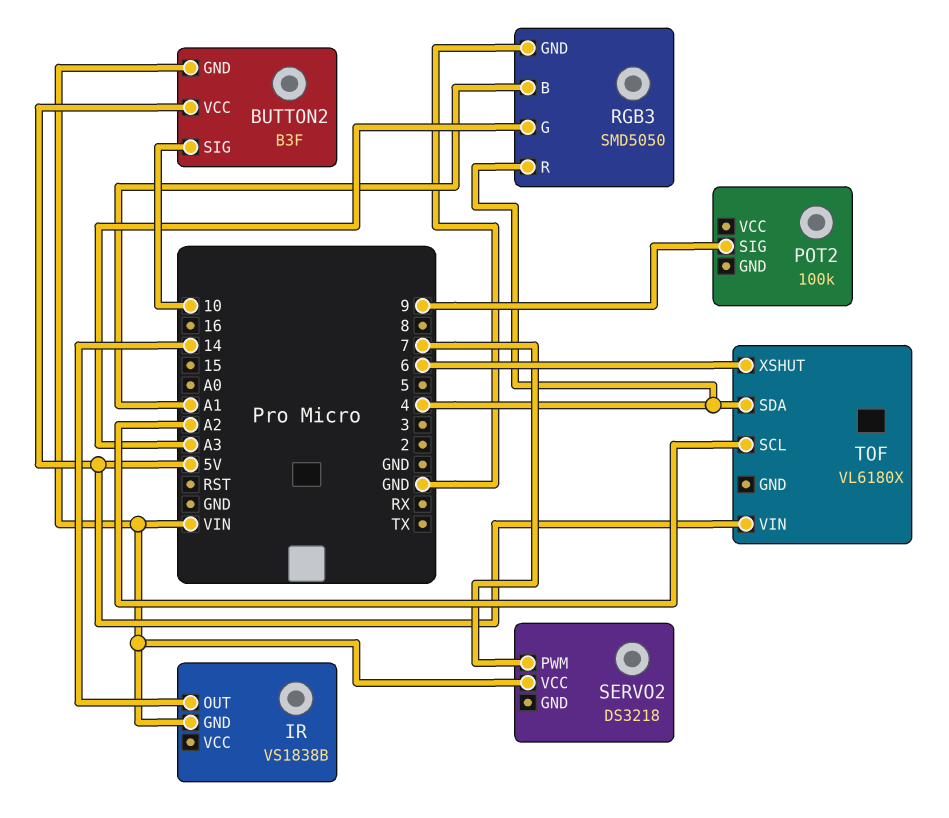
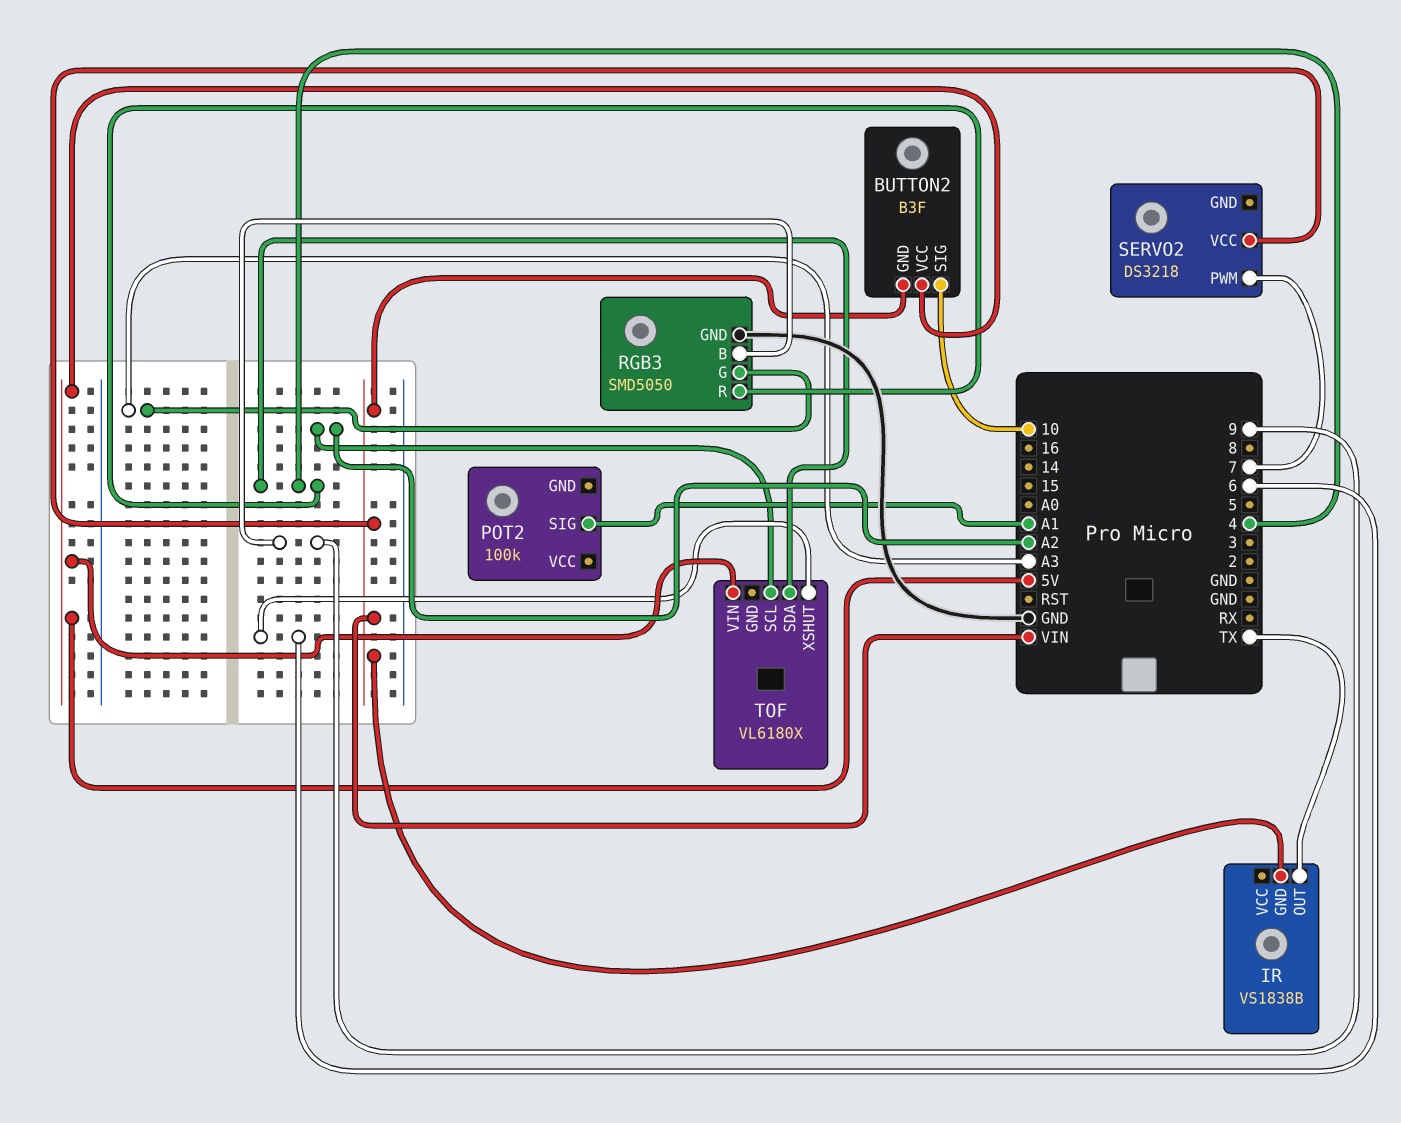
IR pin OUT: 14 -> TX
POT2 pin SIG: 9 -> A1
RGB3 pin B: A1 -> 9

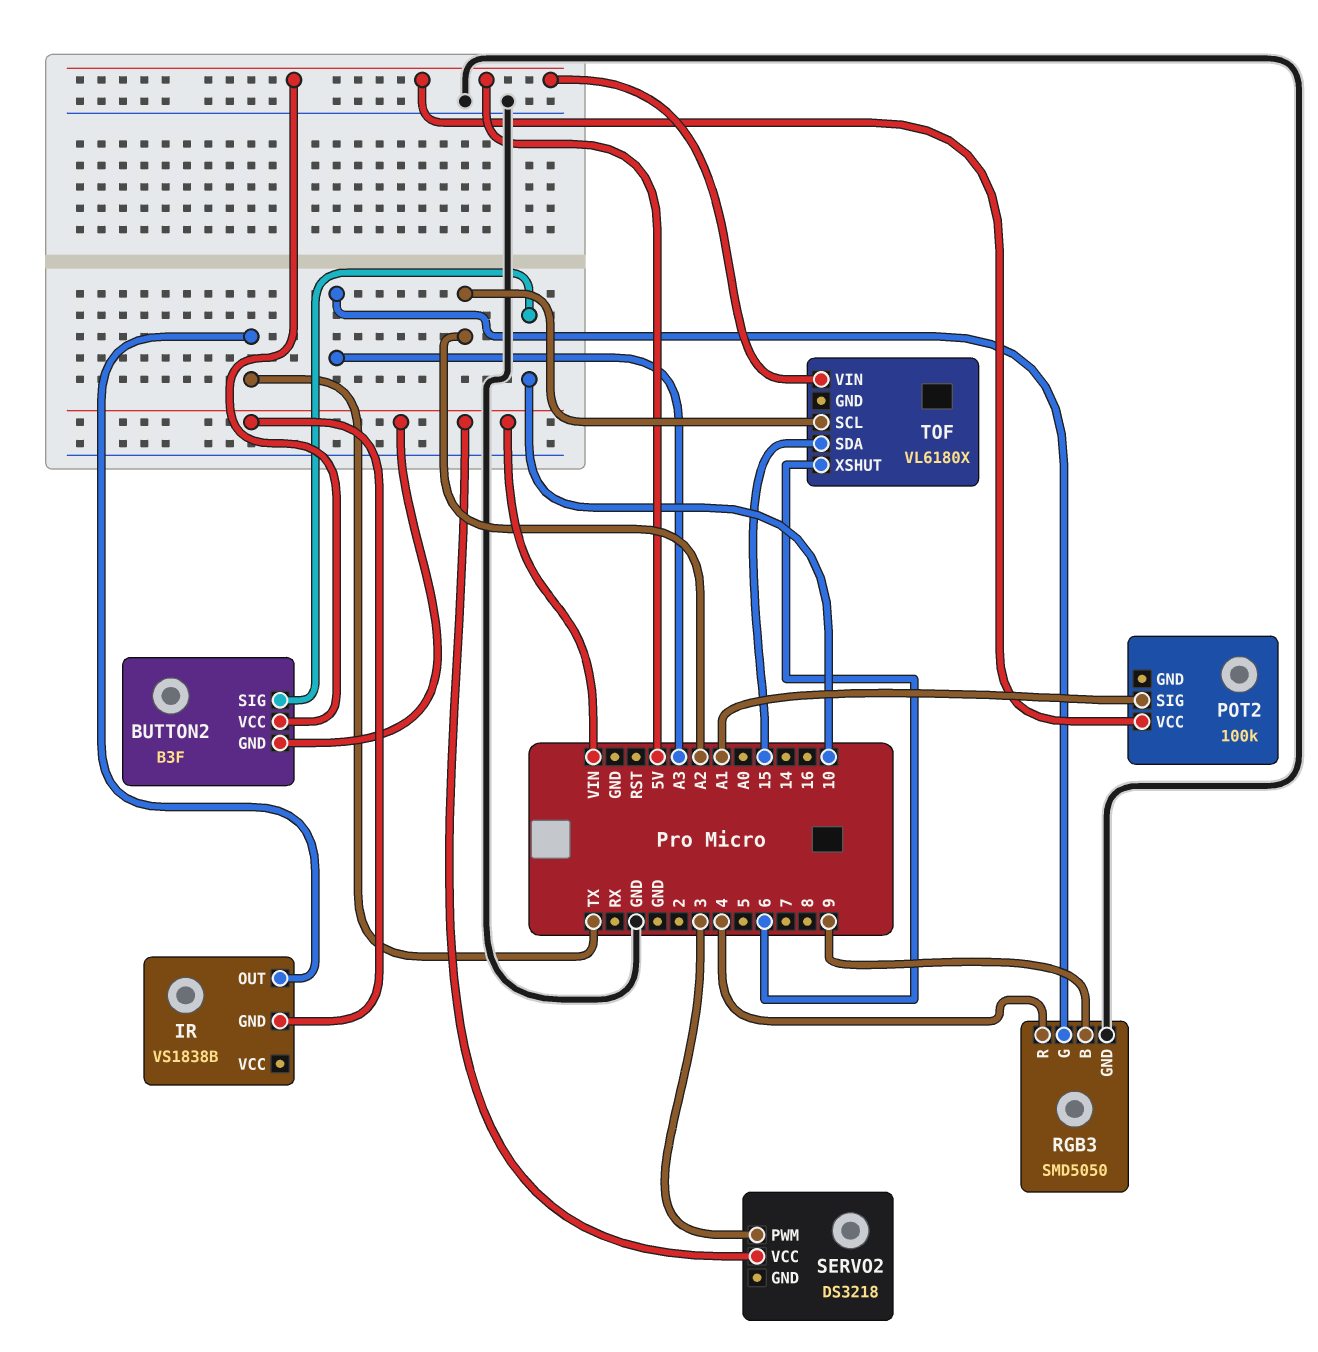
POT2 pin VCC: none -> 5V
SERVO2 pin PWM: 7 -> 3
TOF pin SDA: 4 -> 15

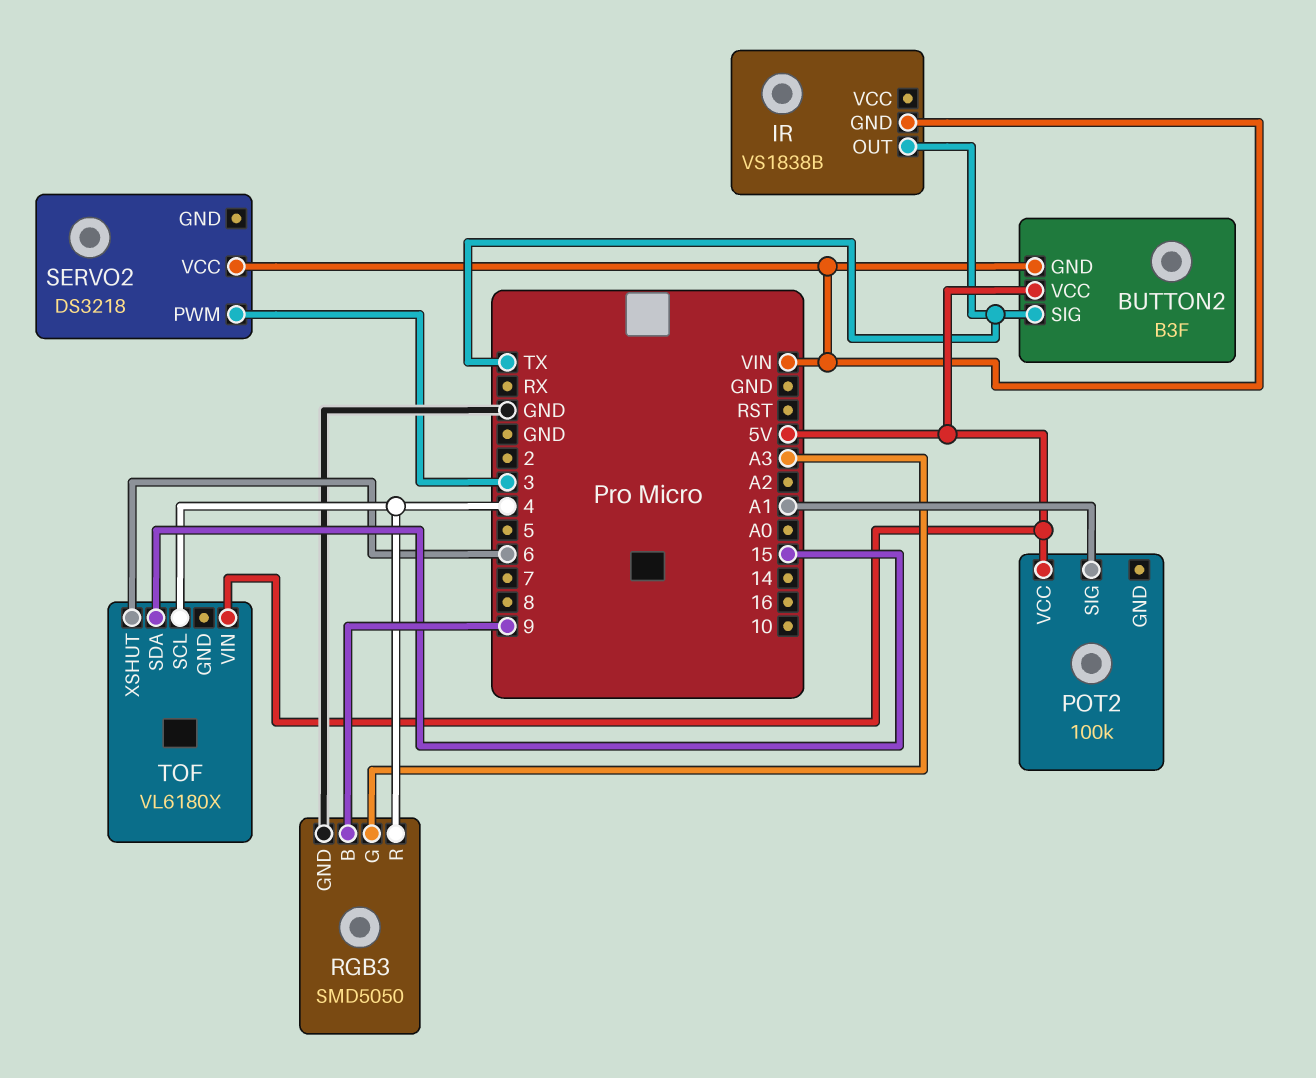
BUTTON2 pin SIG: 10 -> TX
TOF pin SCL: A2 -> 4

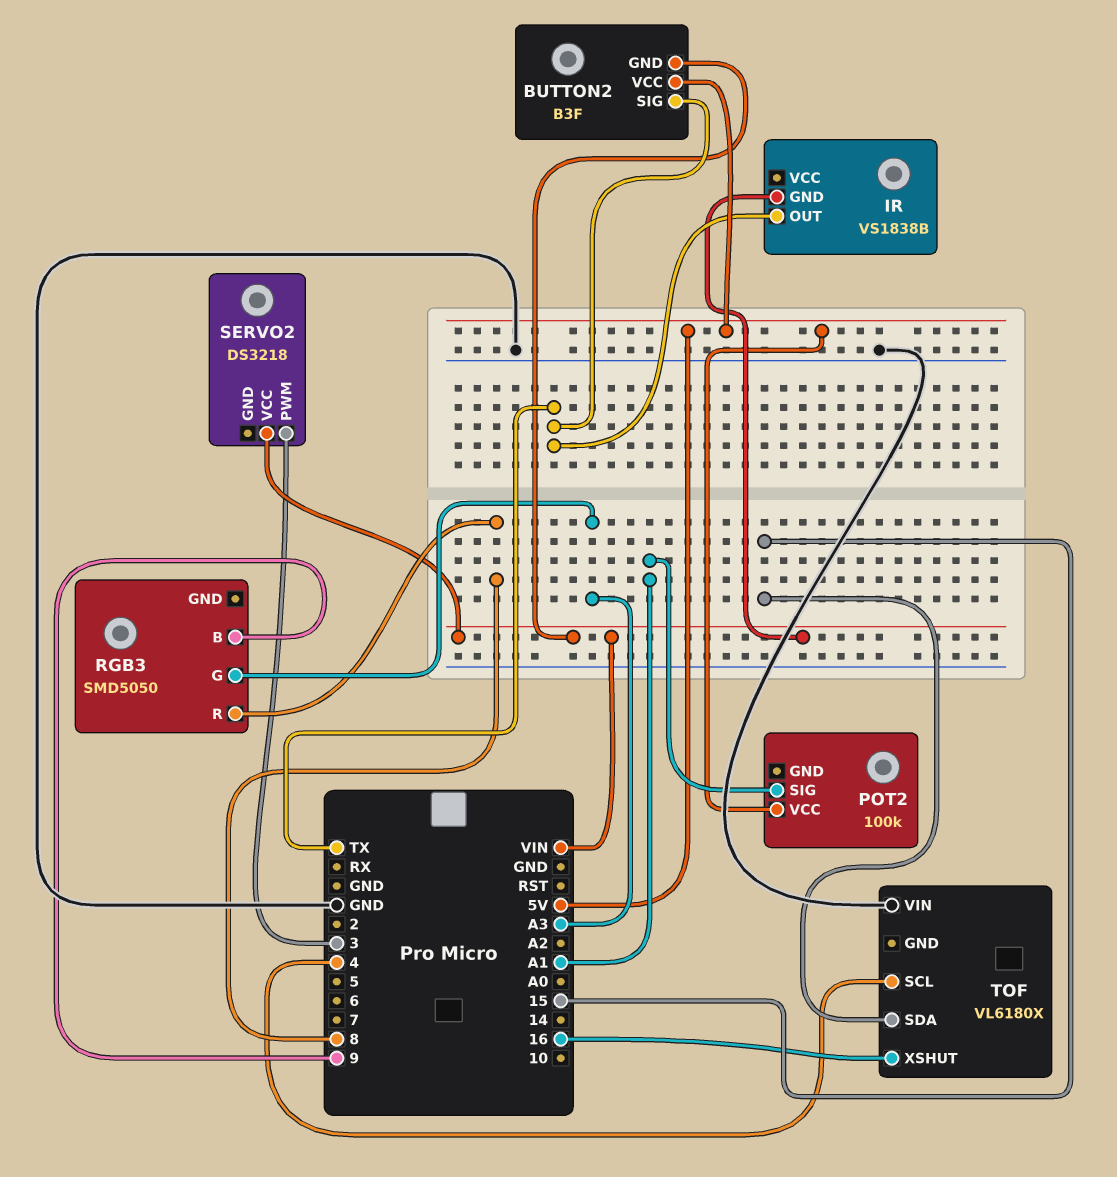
RGB3 pin GND: GND -> none
RGB3 pin R: 4 -> 8
TOF pin VIN: 5V -> GND
TOF pin XSHUT: 6 -> 16

